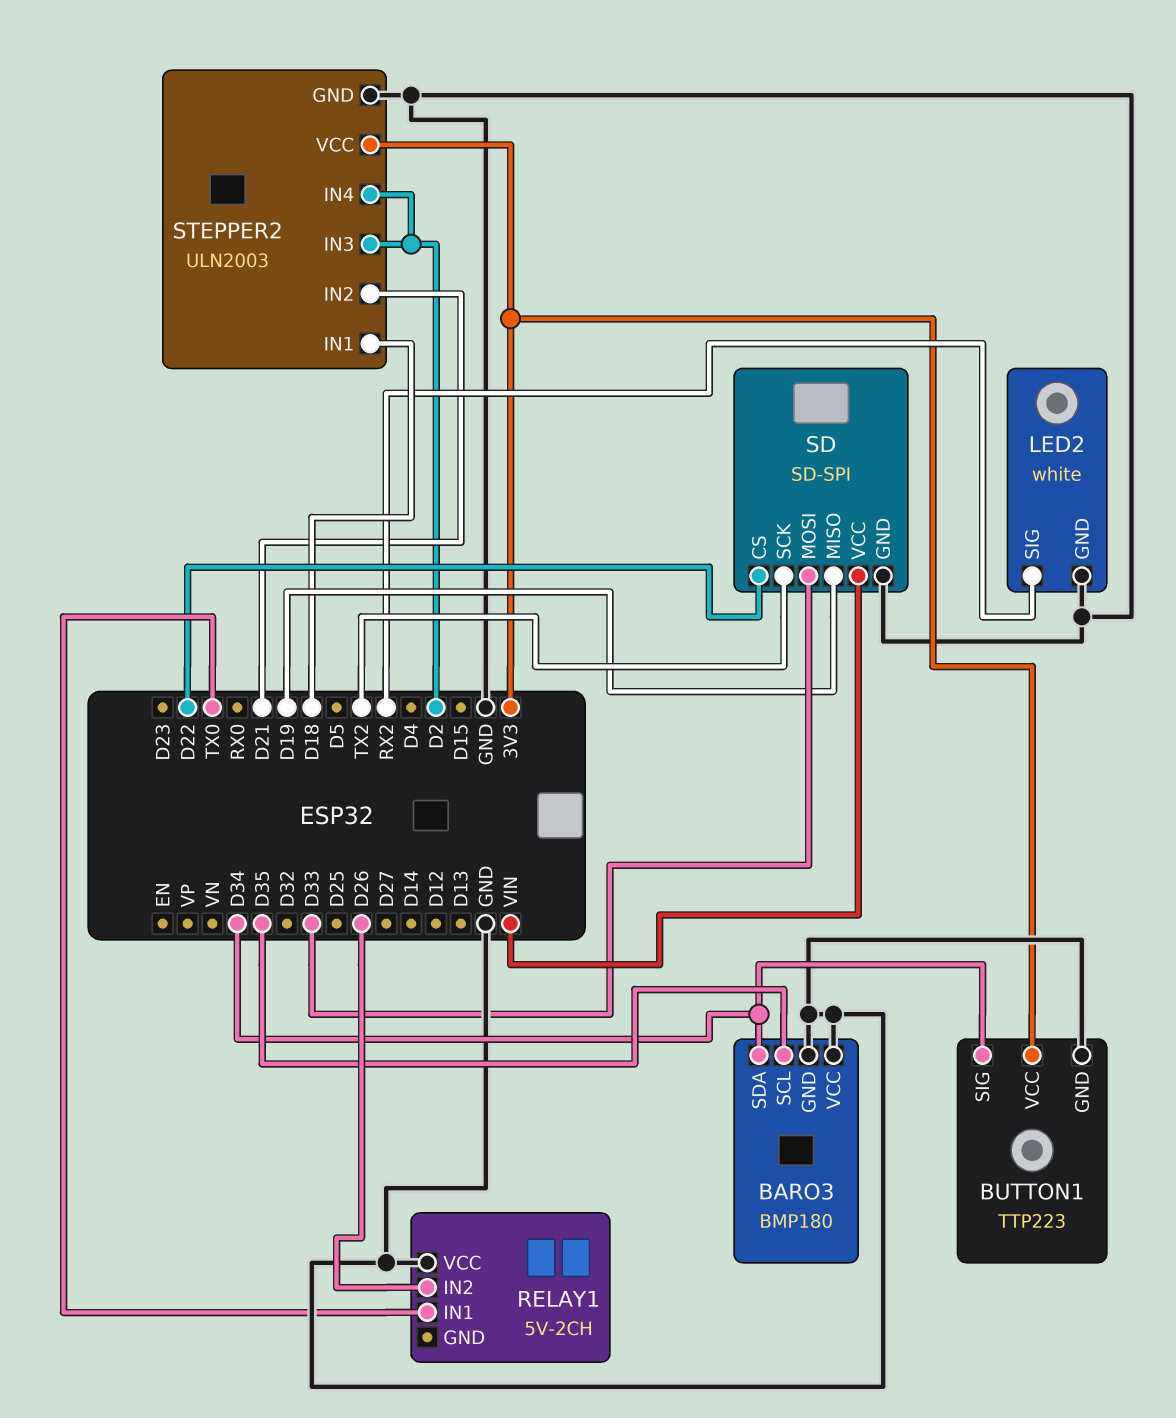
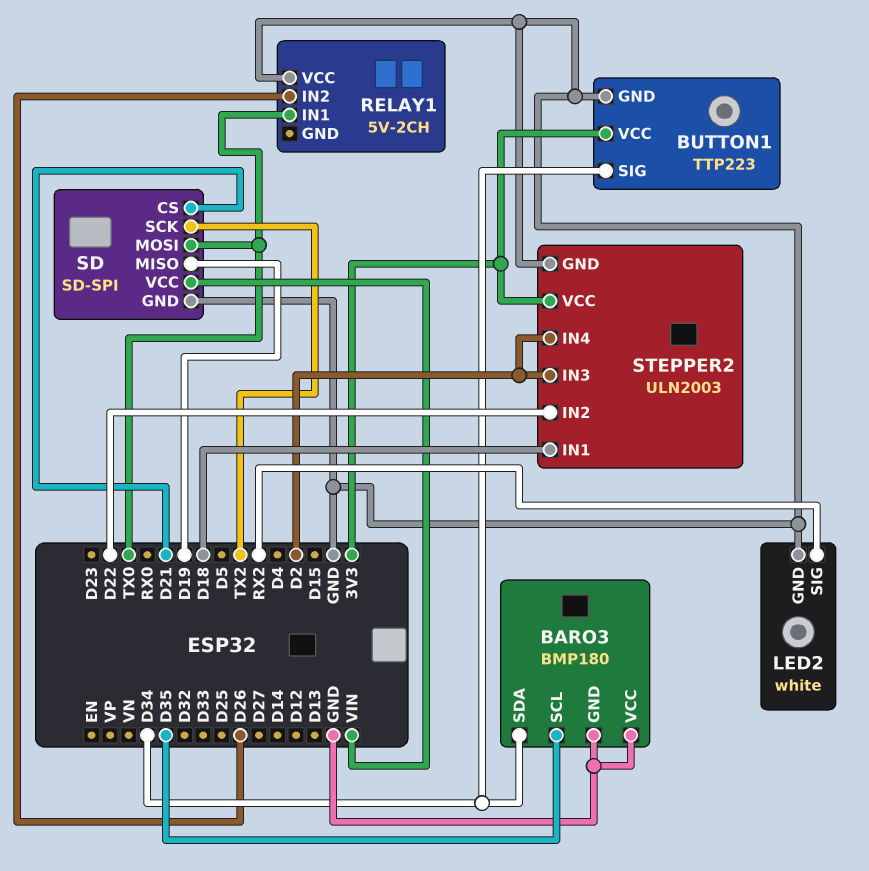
SD pin CS: D22 -> D21
SD pin MOSI: D33 -> TX0
STEPPER2 pin IN2: D21 -> D22

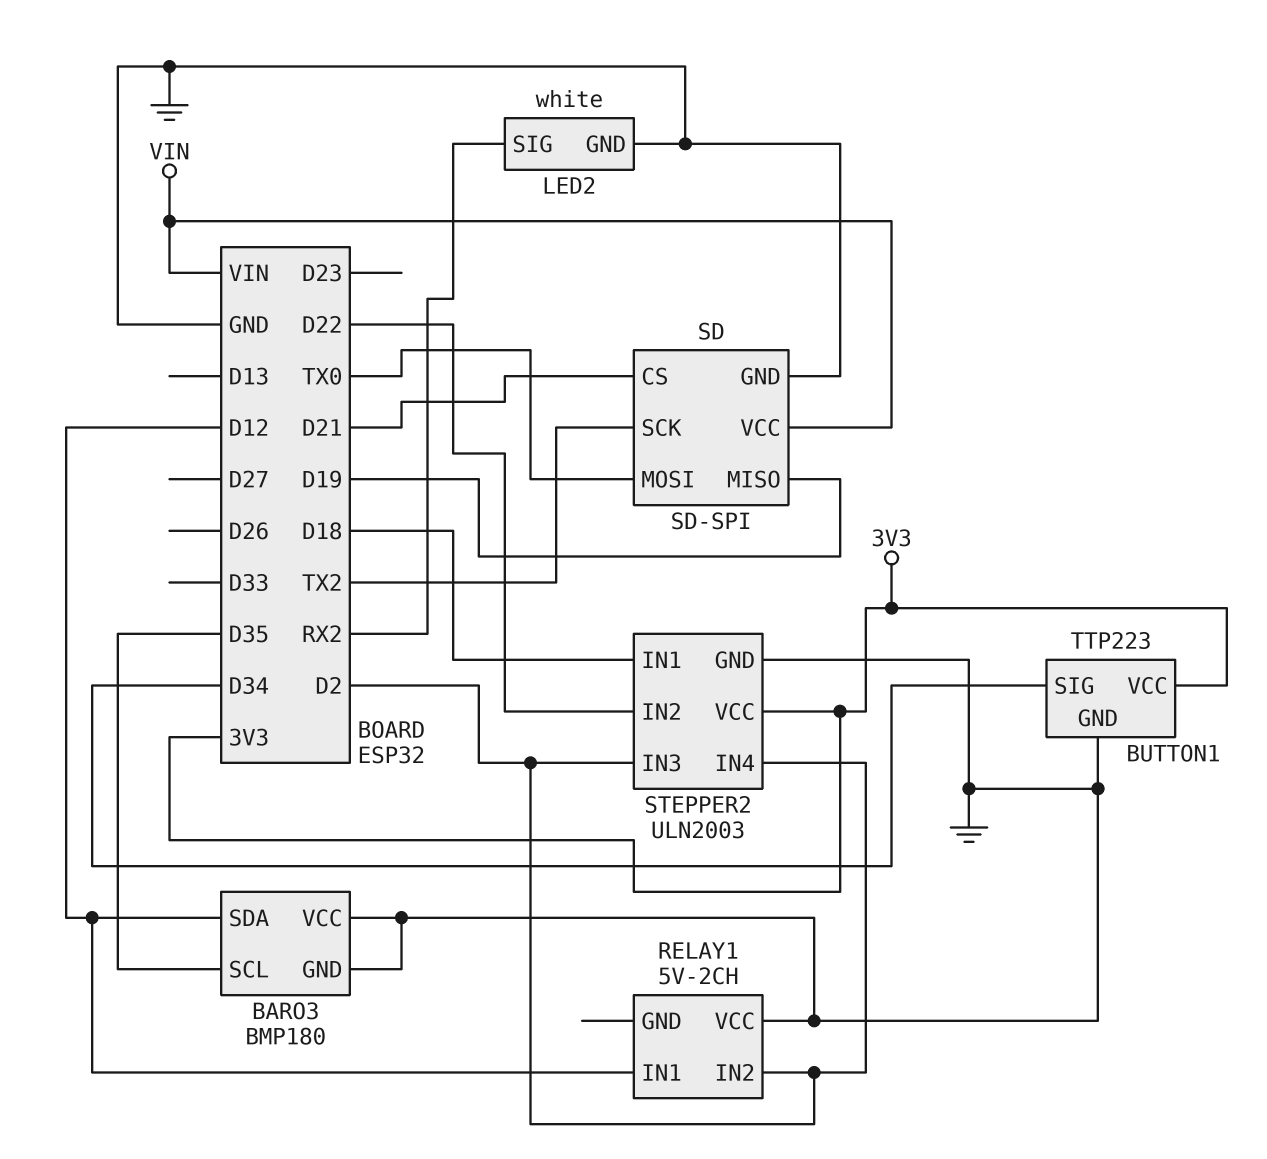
BARO3 pin SDA: D34 -> D12
RELAY1 pin IN1: TX0 -> D12
RELAY1 pin IN2: D26 -> D2

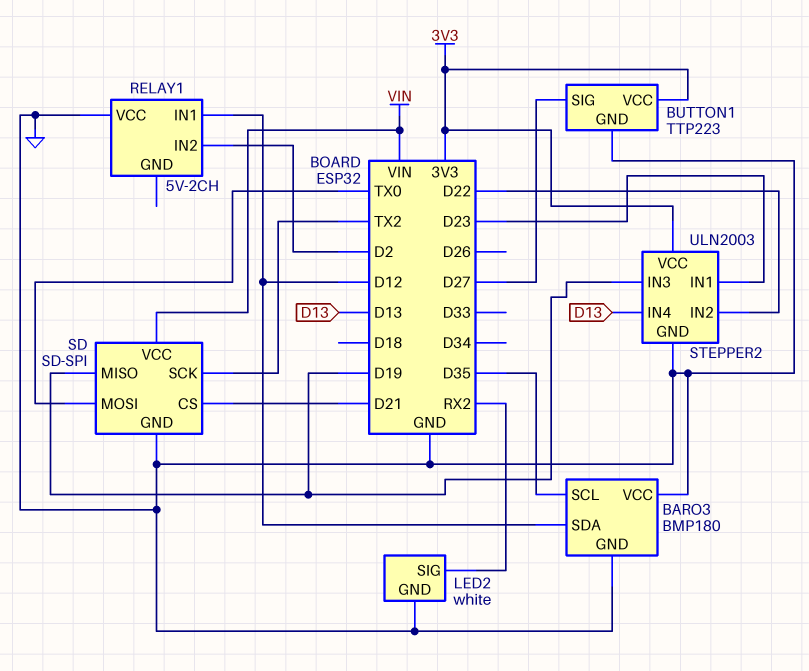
BUTTON1 pin SIG: D34 -> D27
STEPPER2 pin IN1: D18 -> D23
STEPPER2 pin IN3: D2 -> D19
STEPPER2 pin IN4: D2 -> D13

